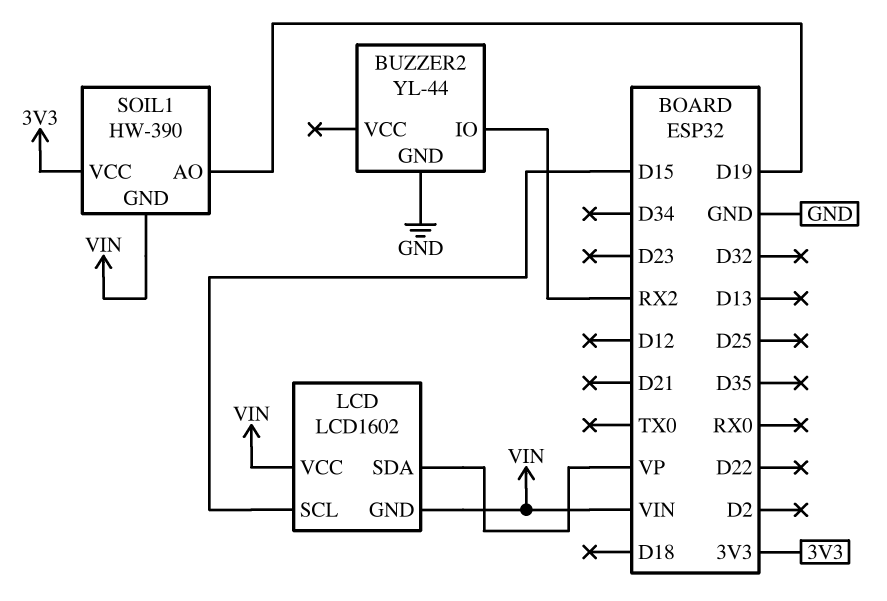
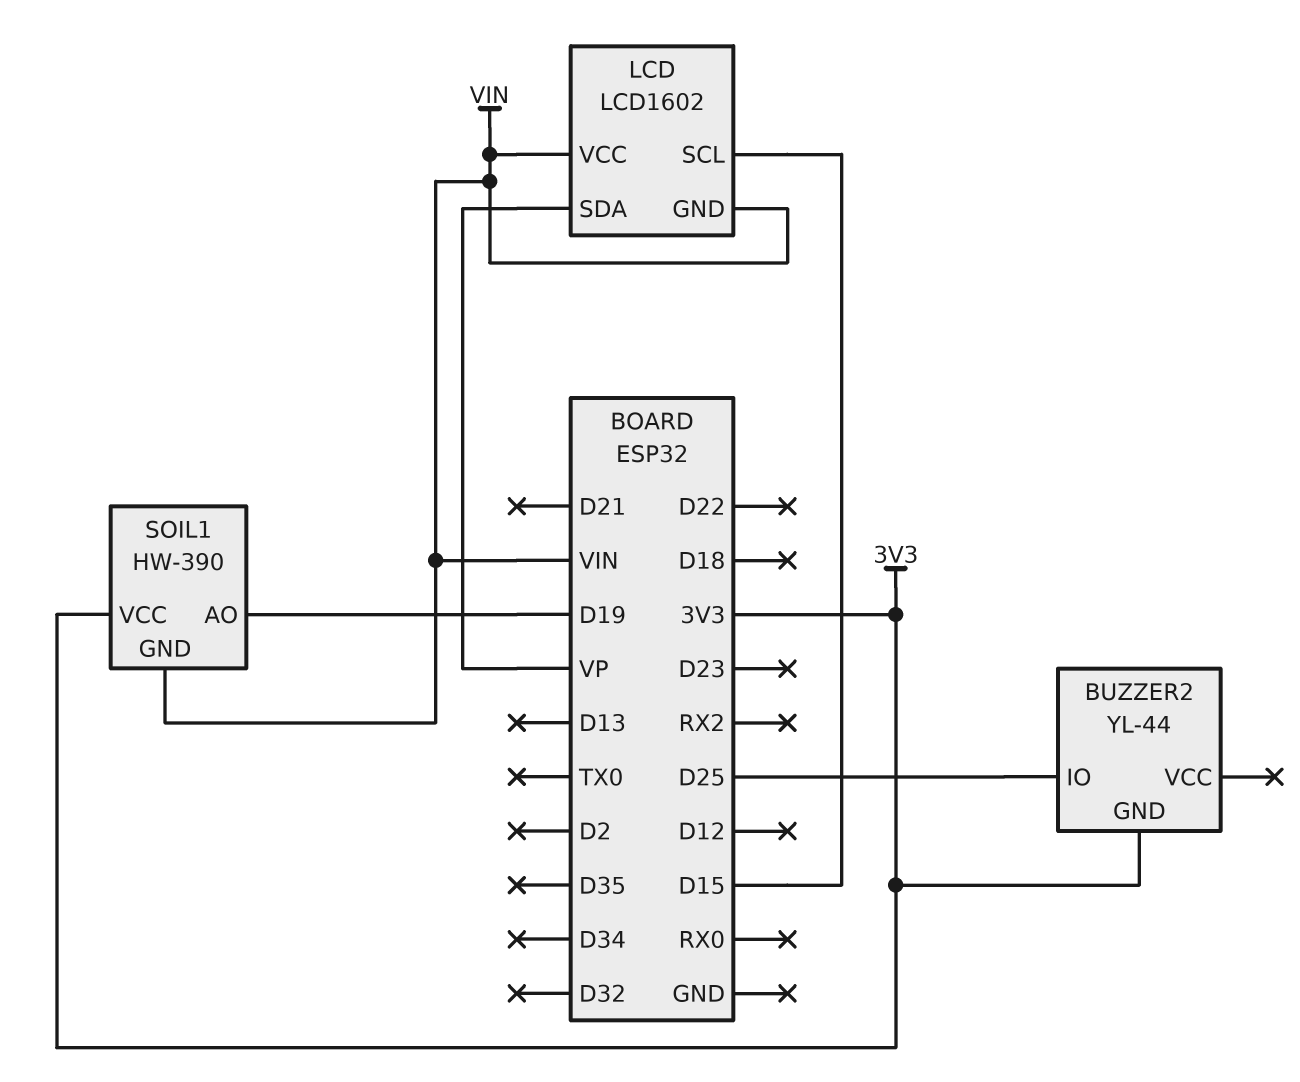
BUZZER2 pin GND: GND -> 3V3
BUZZER2 pin IO: RX2 -> D25

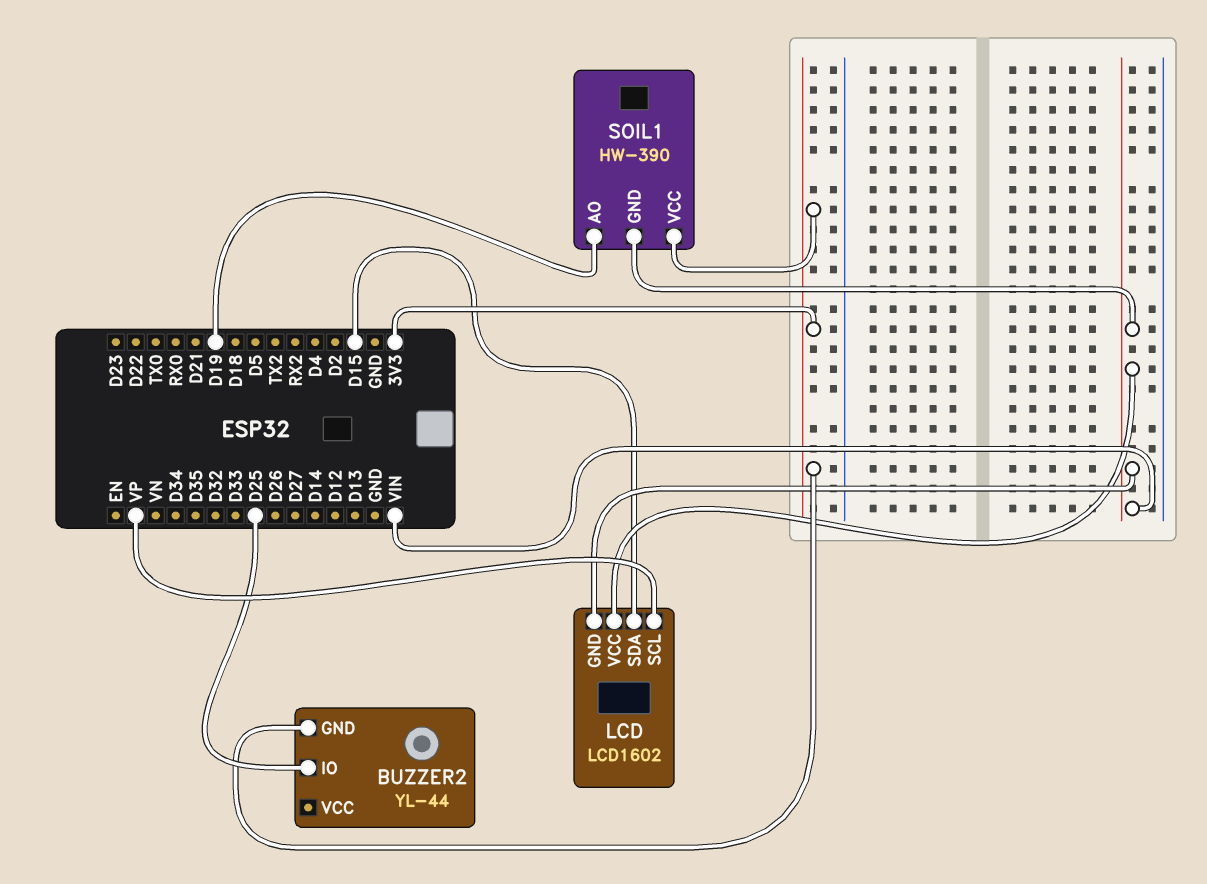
LCD pin SCL: D15 -> VP
LCD pin SDA: VP -> D15

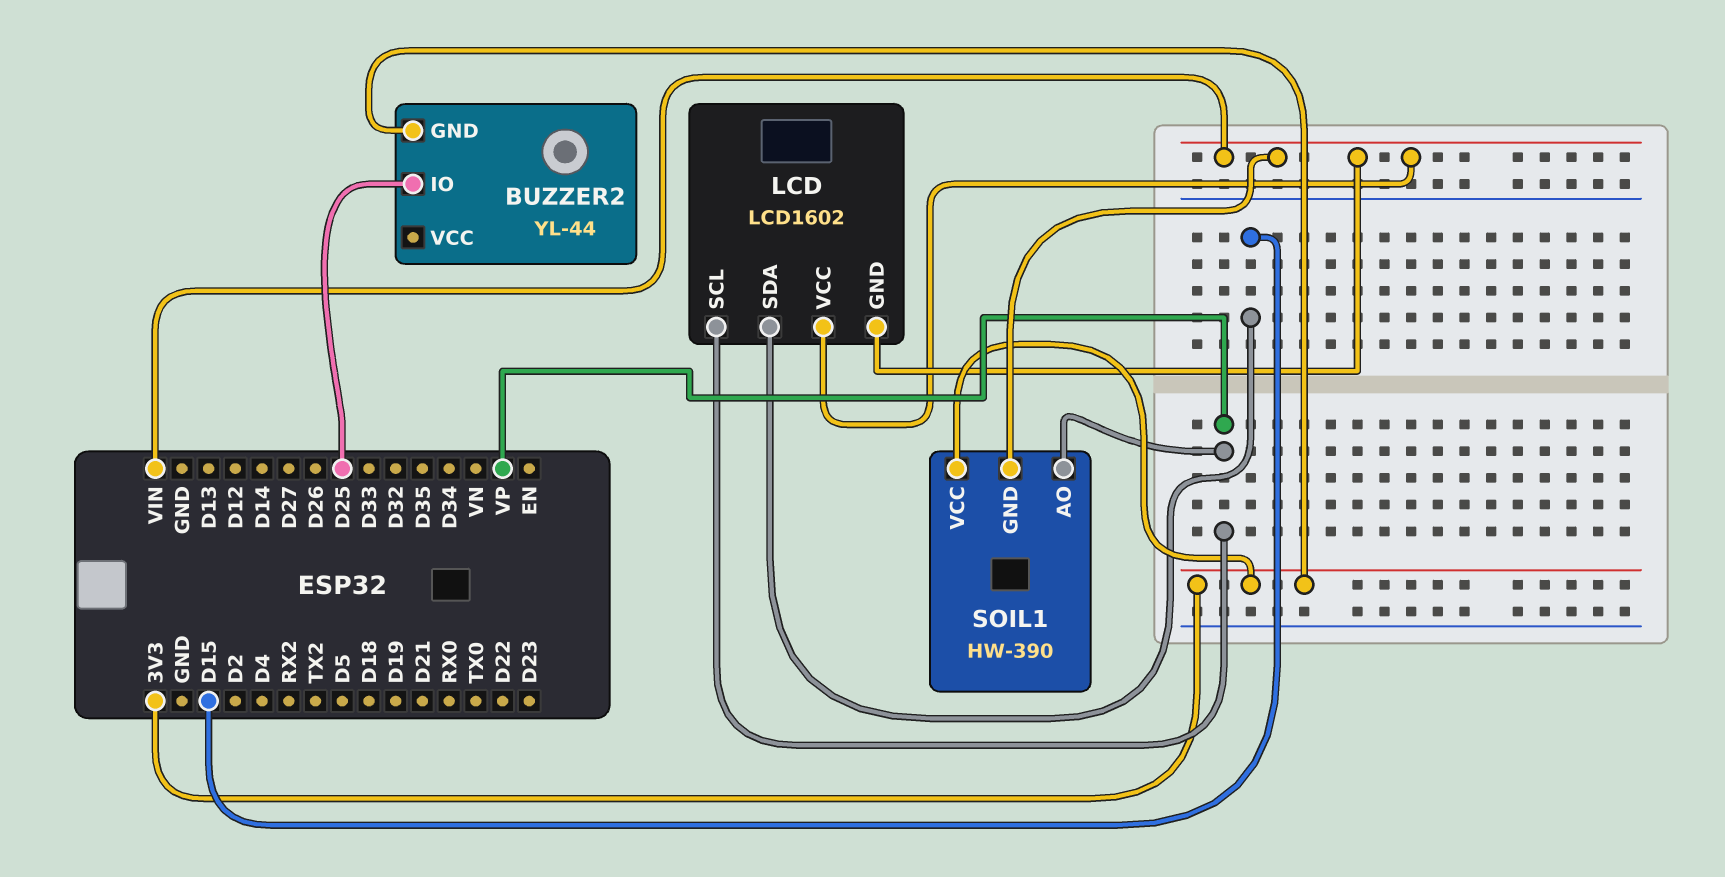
SOIL1 pin AO: D19 -> VP

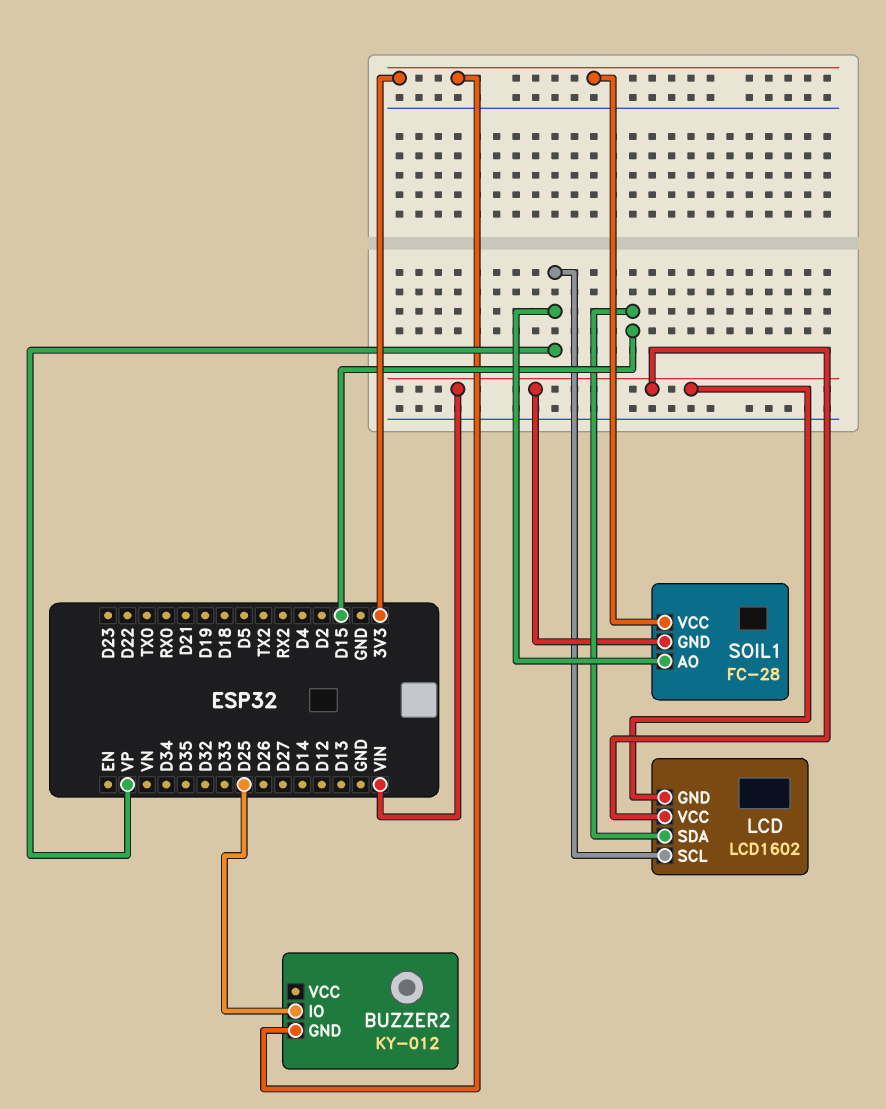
BUZZER2: YL-44 -> KY-012
SOIL1: HW-390 -> FC-28

